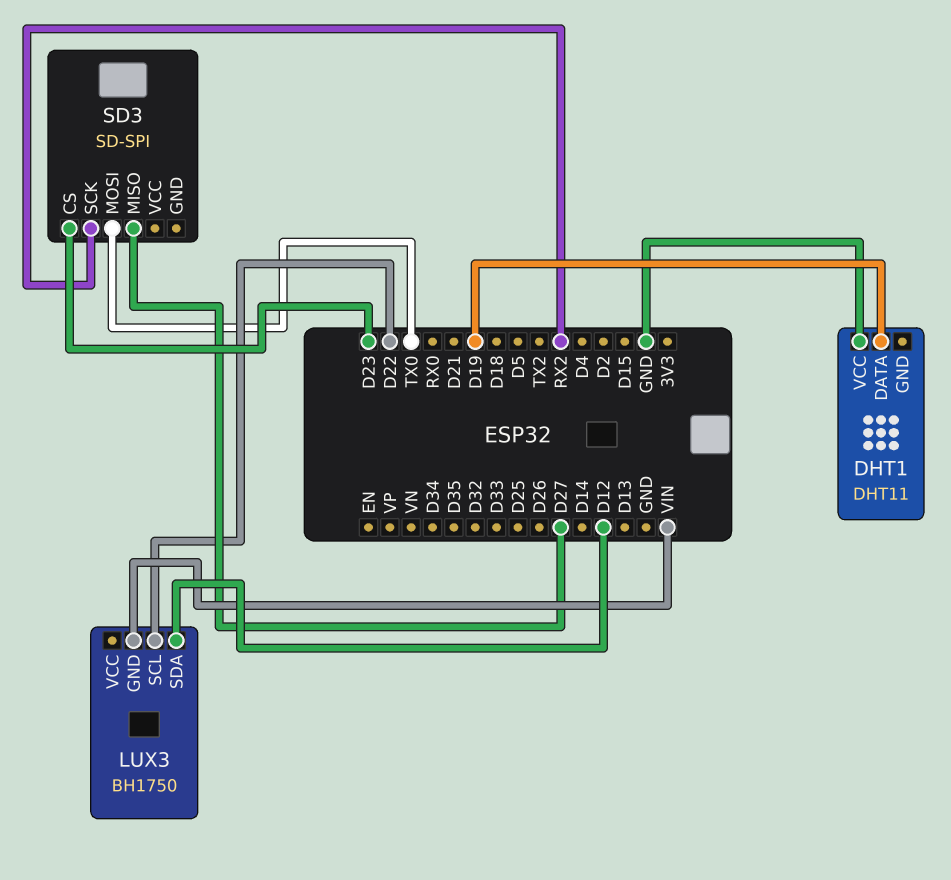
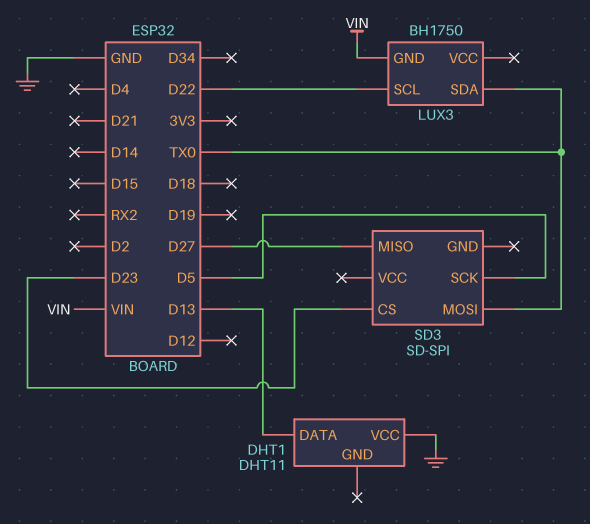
DHT1 pin DATA: D19 -> D13
LUX3 pin SDA: D12 -> TX0
SD3 pin SCK: RX2 -> D5

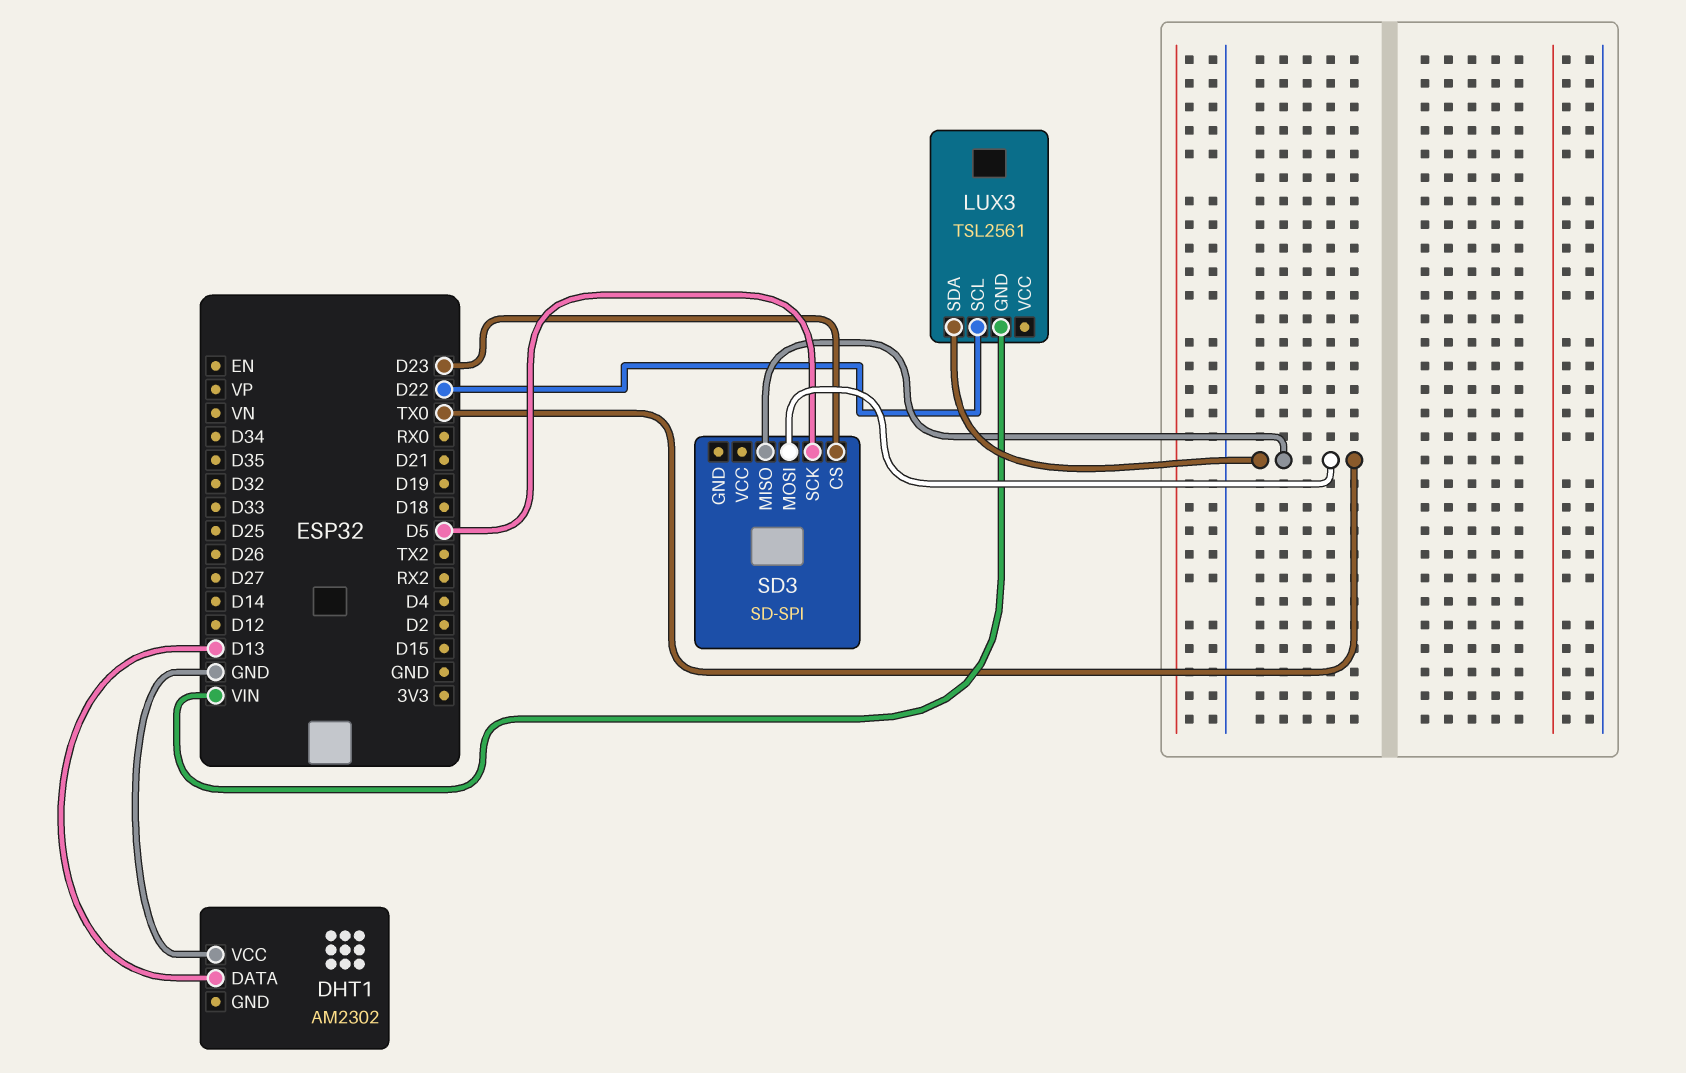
DHT1: DHT11 -> AM2302
LUX3: BH1750 -> TSL2561
SD3 pin MISO: D27 -> TX0

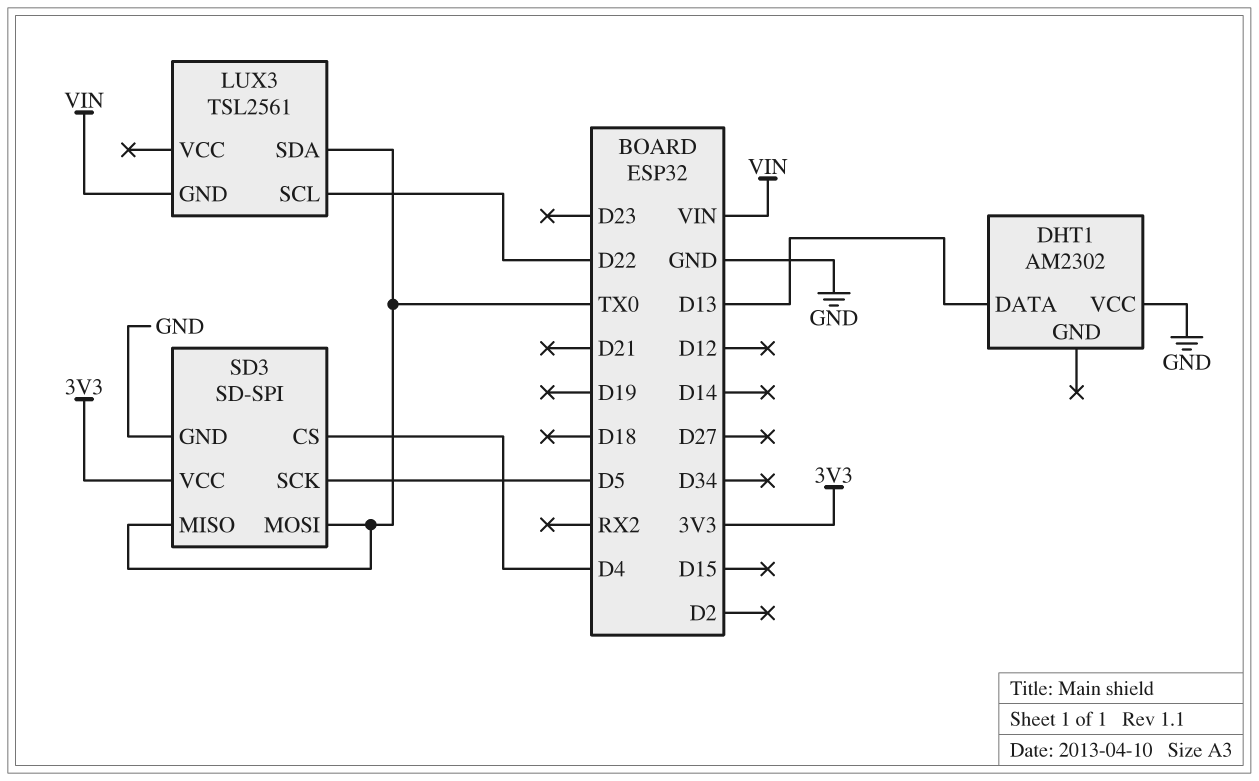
SD3 pin CS: D23 -> D4
SD3 pin GND: none -> GND
SD3 pin VCC: none -> 3V3

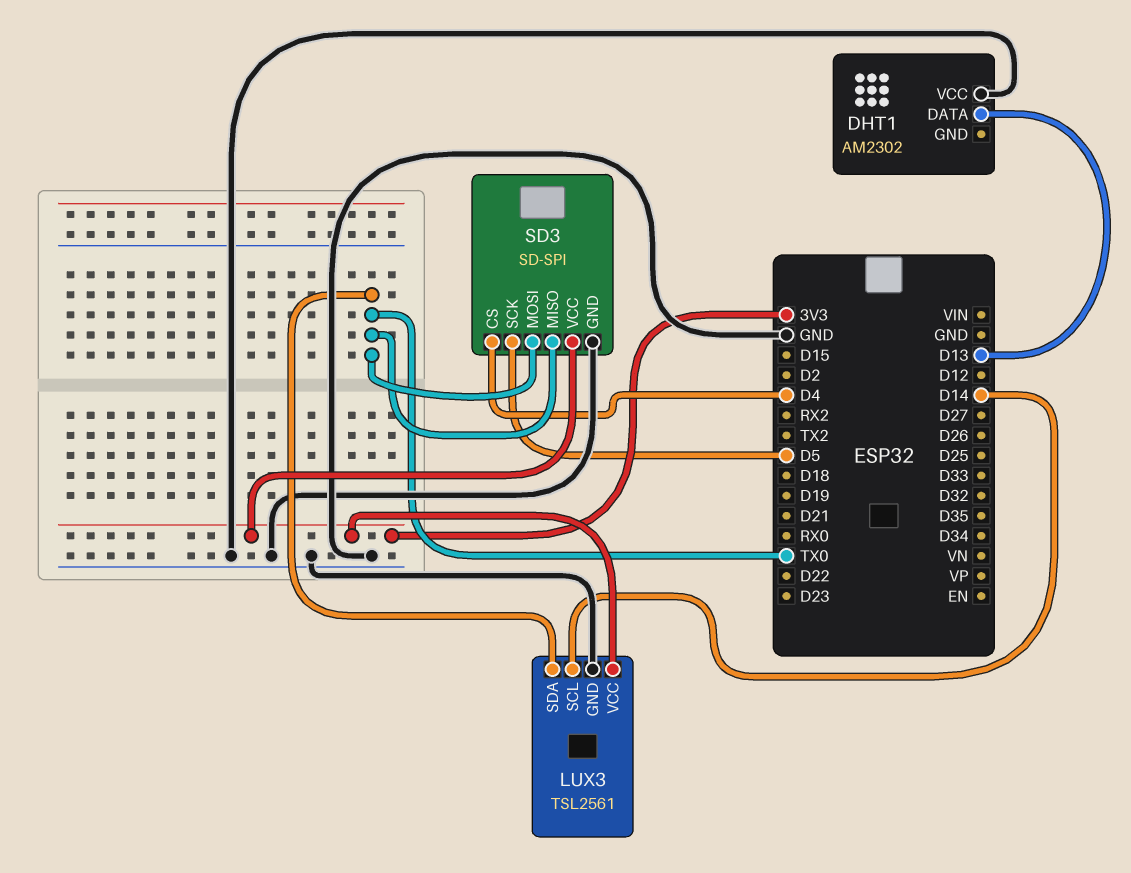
LUX3 pin GND: VIN -> GND
LUX3 pin SCL: D22 -> D14
LUX3 pin VCC: none -> 3V3

